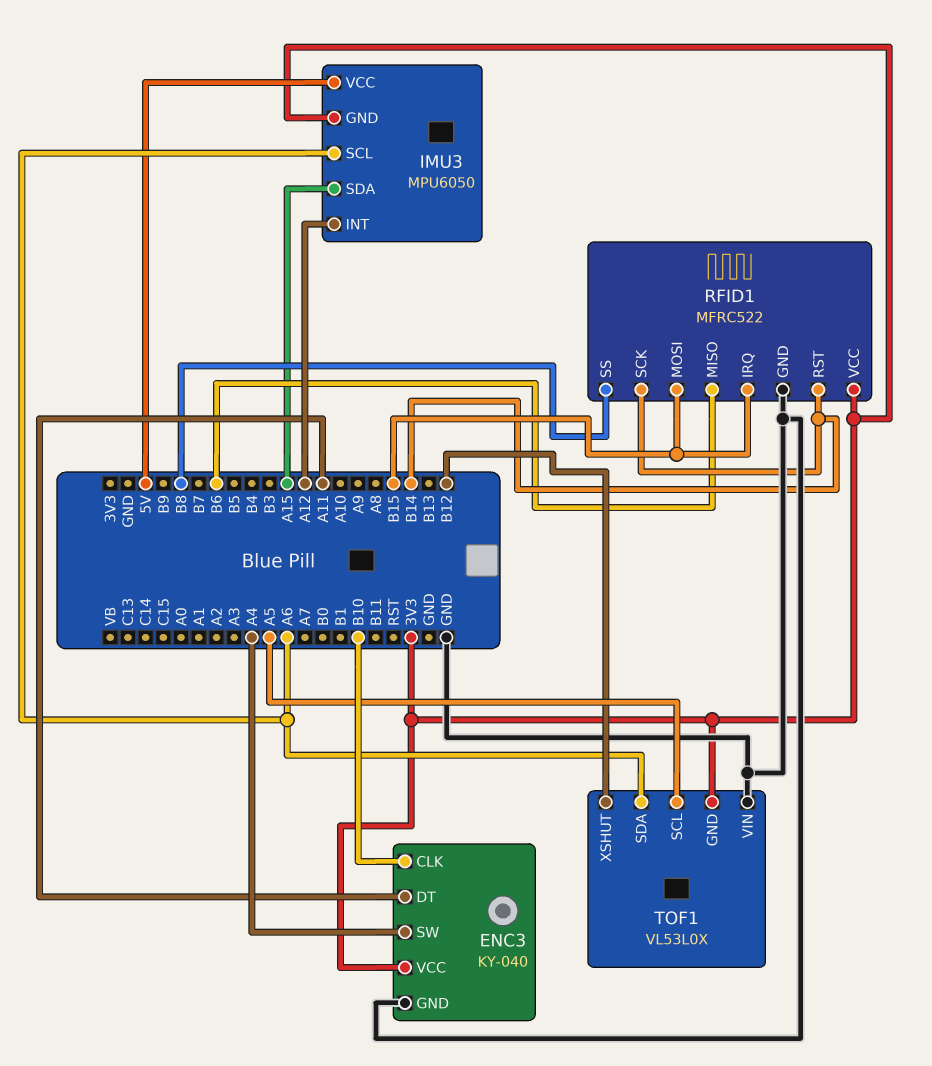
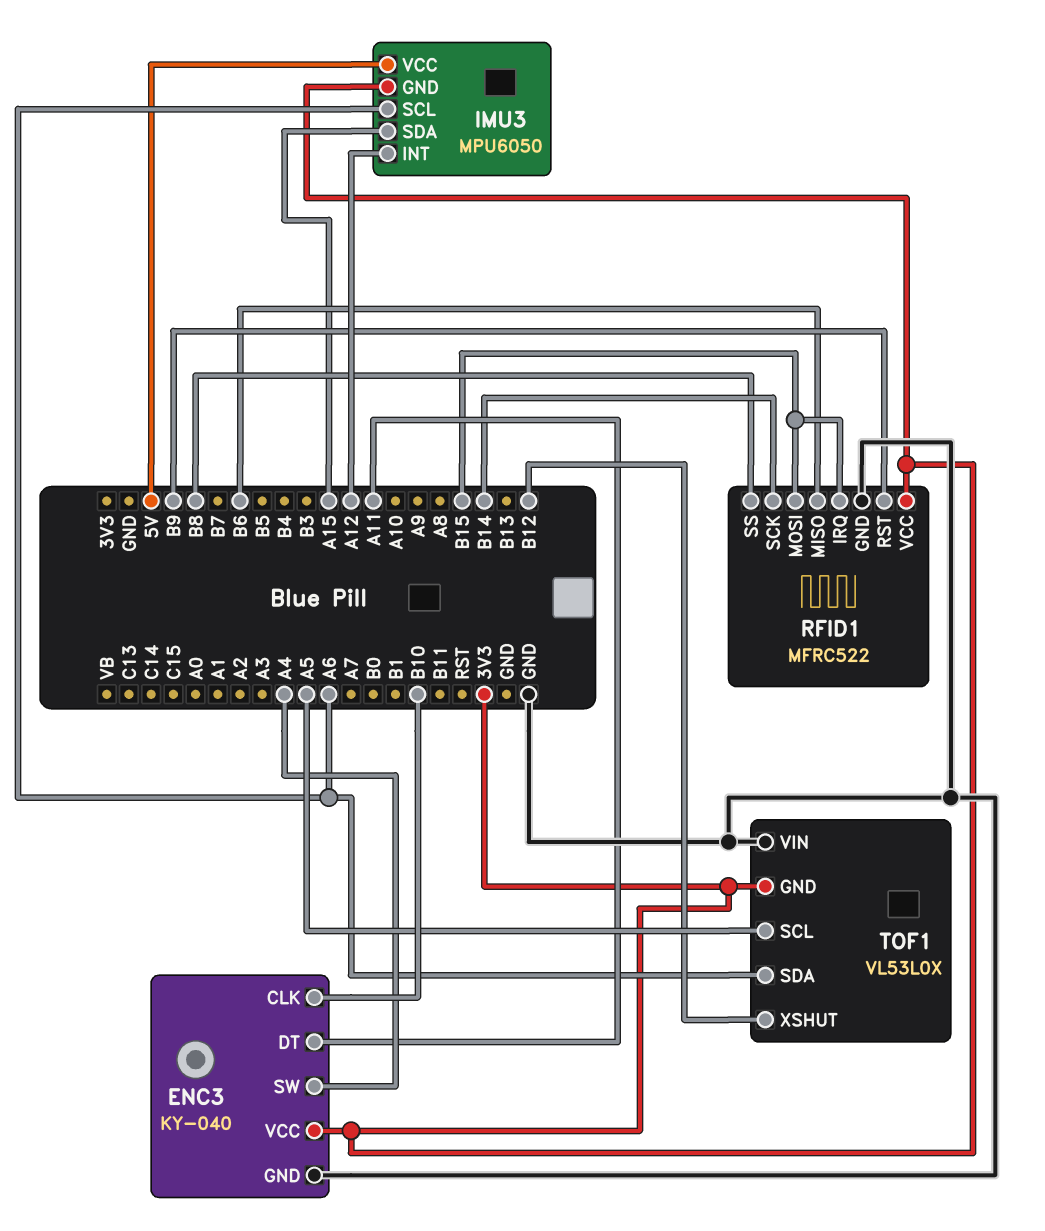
RFID1 pin RST: B14 -> B9

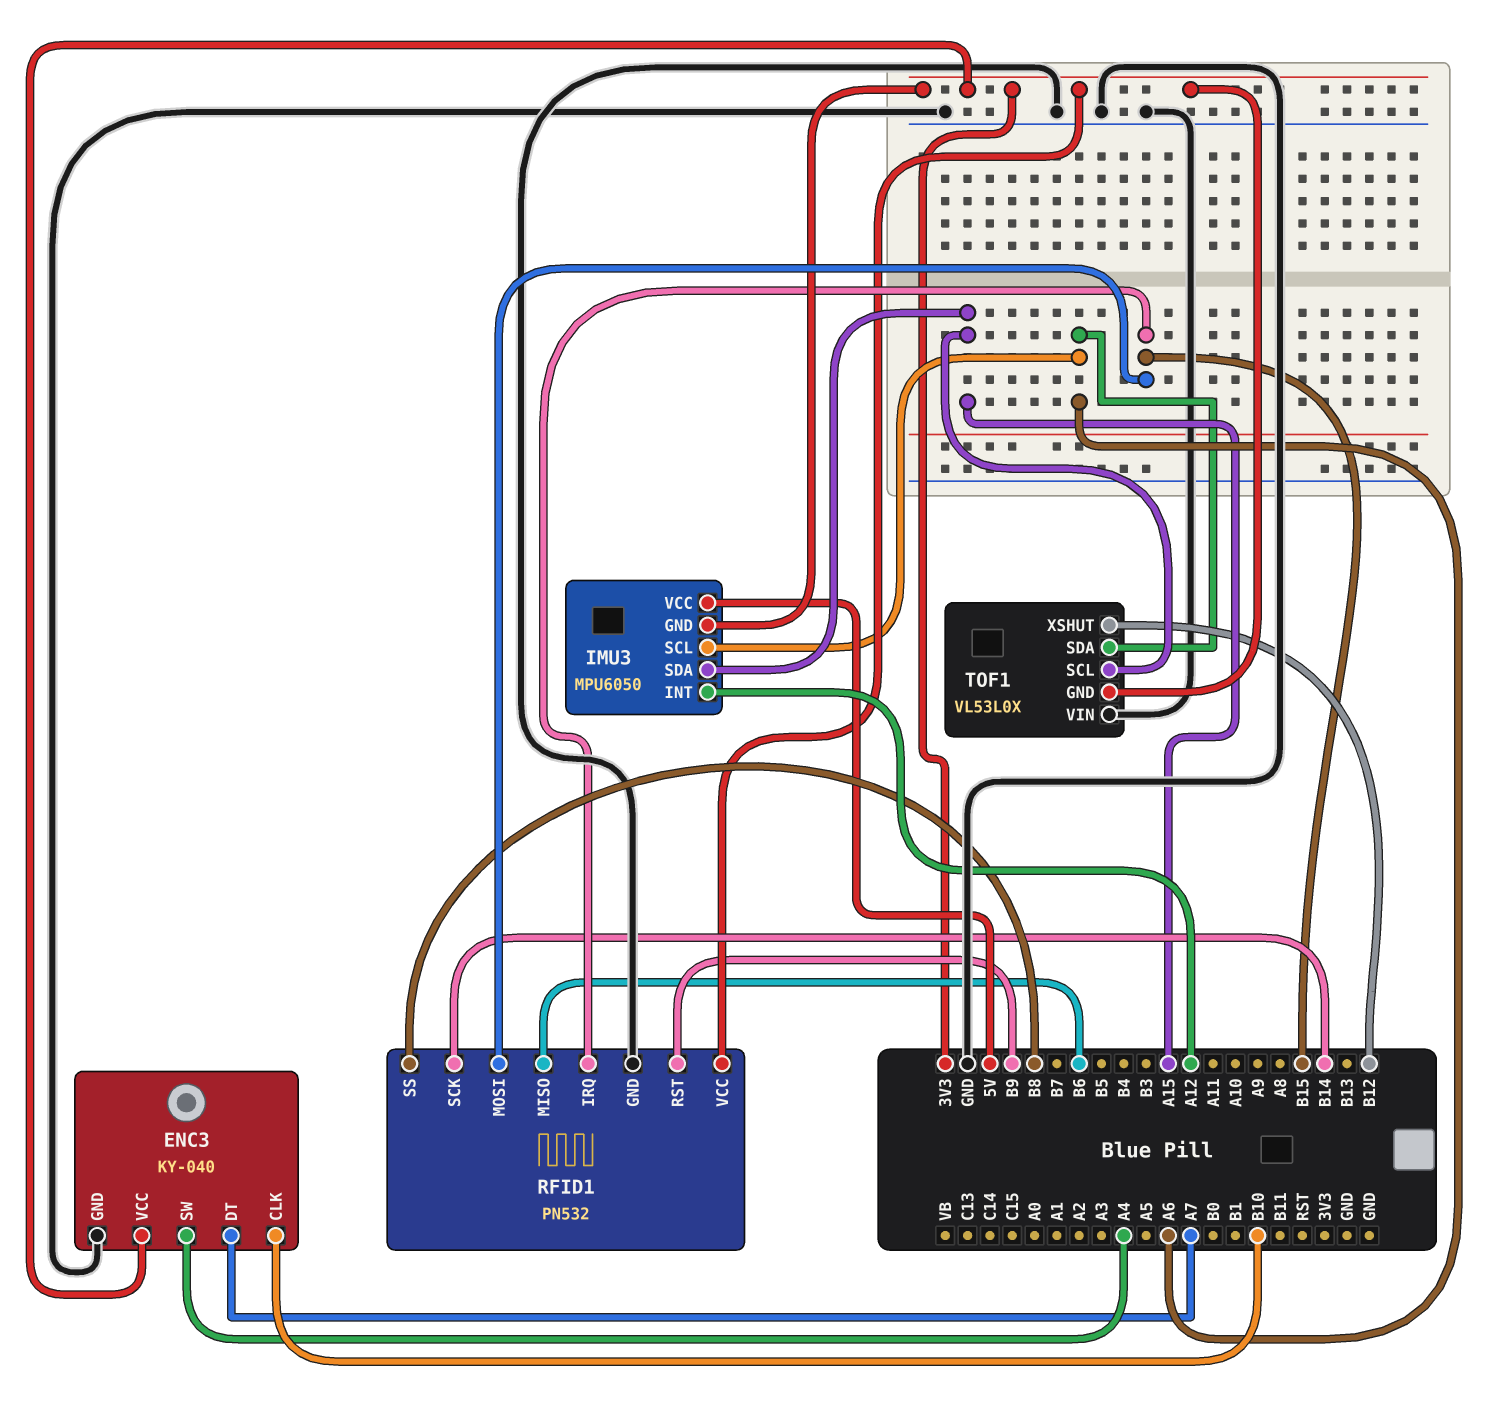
ENC3 pin DT: A11 -> A7
RFID1: MFRC522 -> PN532
TOF1 pin SCL: A5 -> A15

